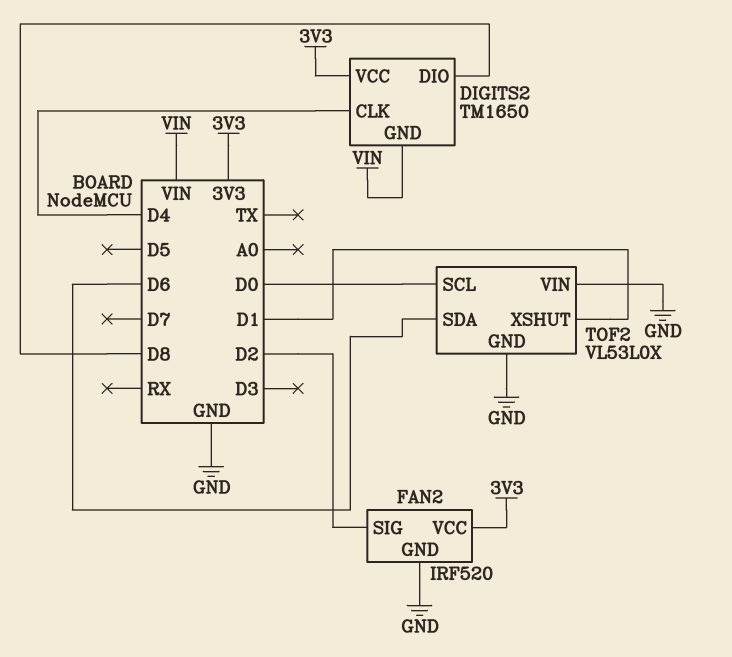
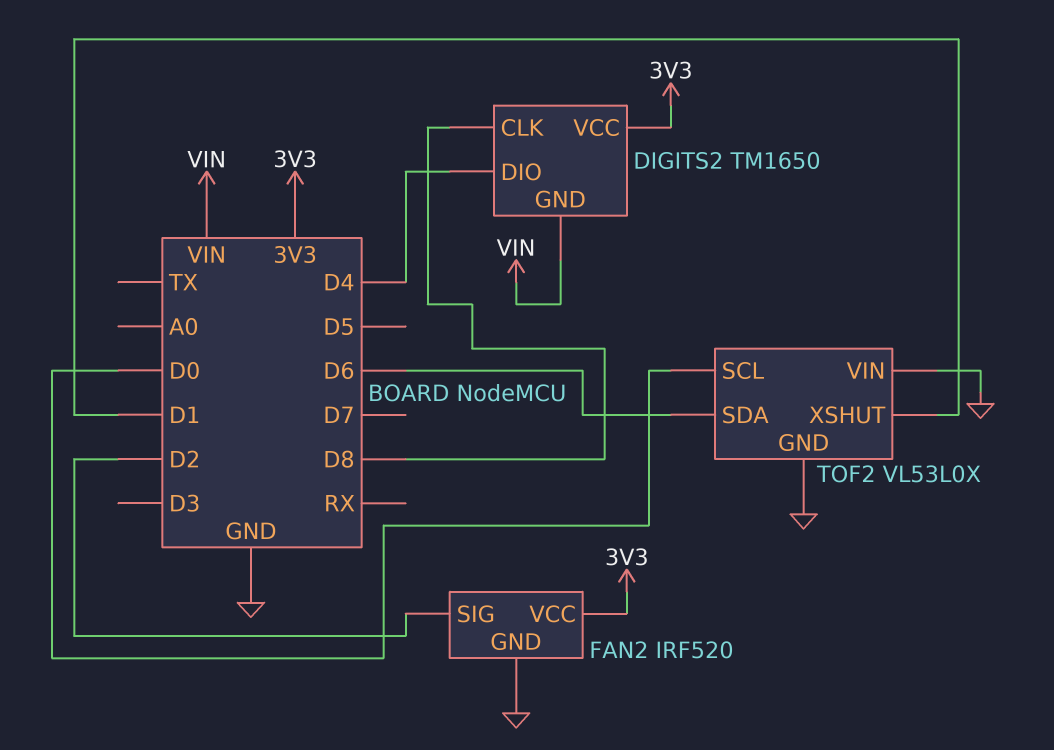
DIGITS2 pin CLK: D4 -> D8
DIGITS2 pin DIO: D8 -> D4

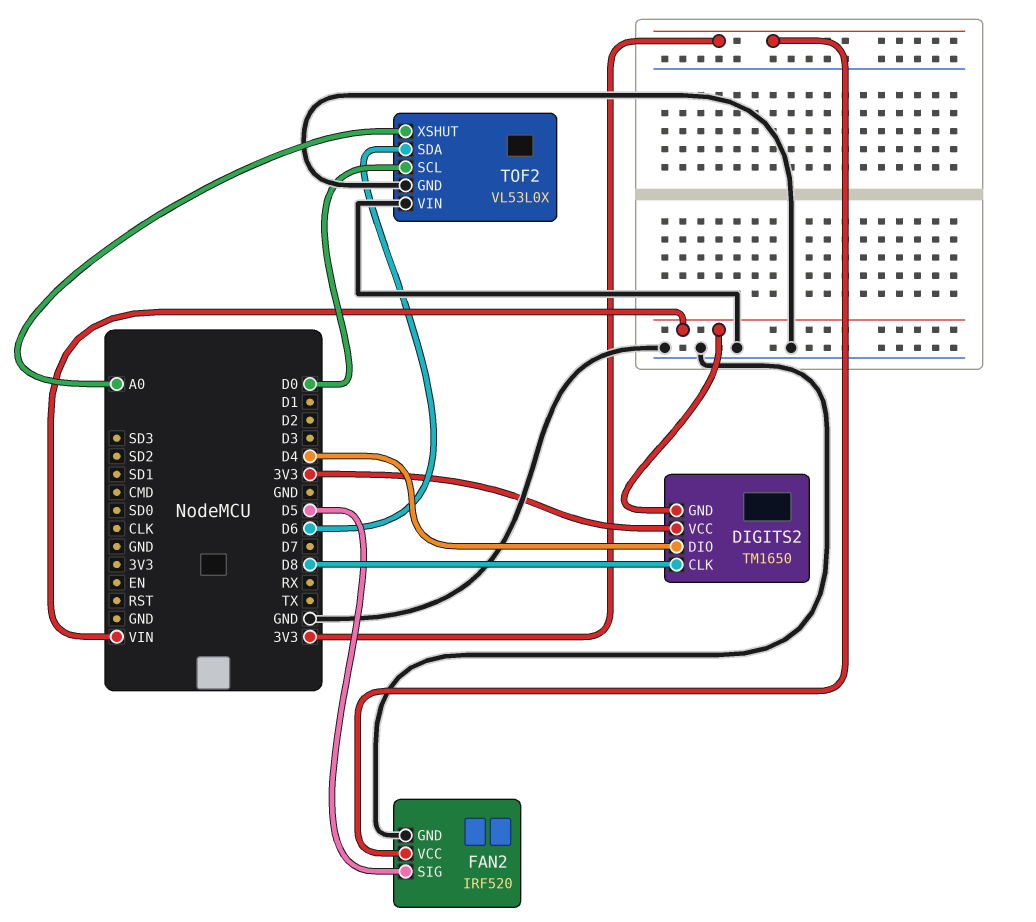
FAN2 pin SIG: D2 -> D5
TOF2 pin XSHUT: D1 -> A0

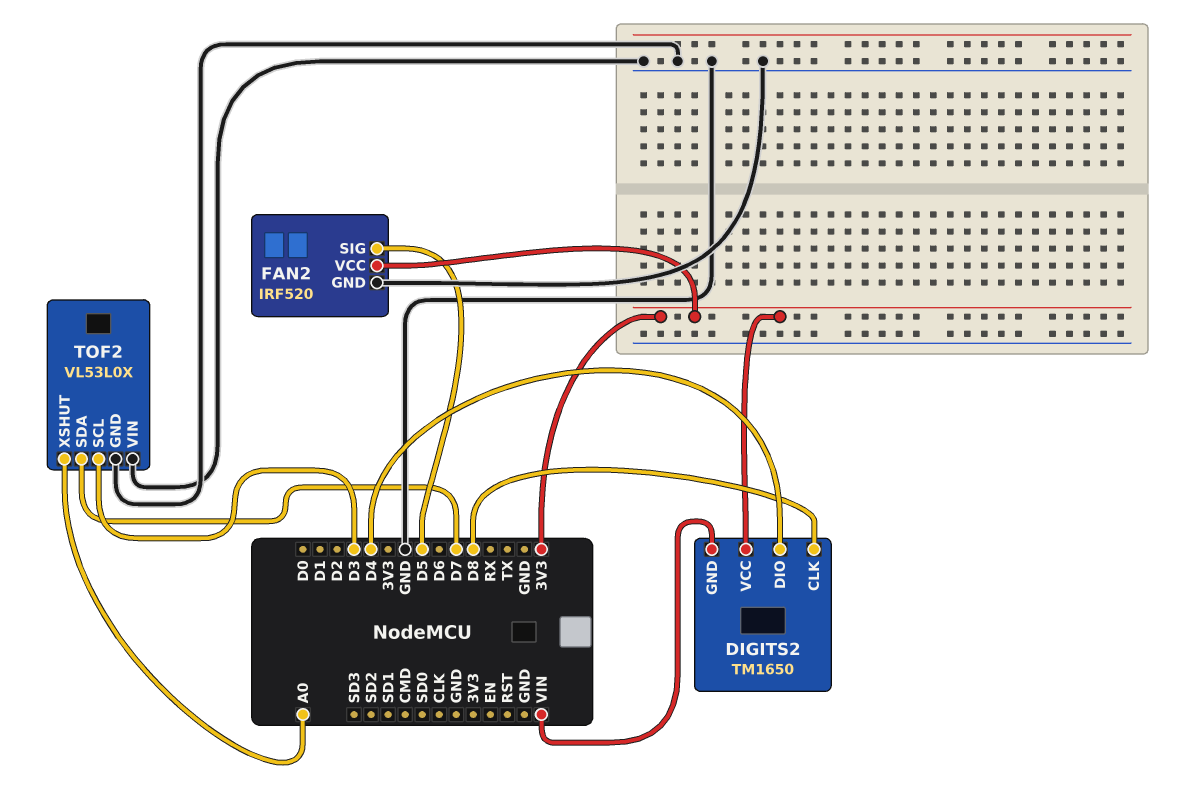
TOF2 pin SCL: D0 -> D3
TOF2 pin SDA: D6 -> D7

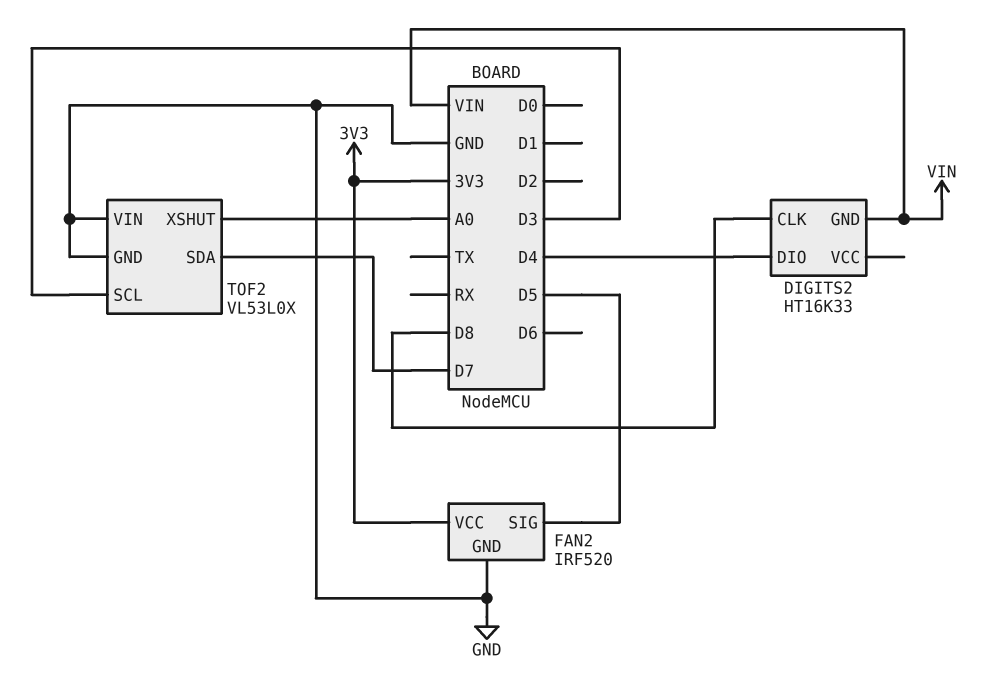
DIGITS2: TM1650 -> HT16K33
DIGITS2 pin VCC: 3V3 -> none

